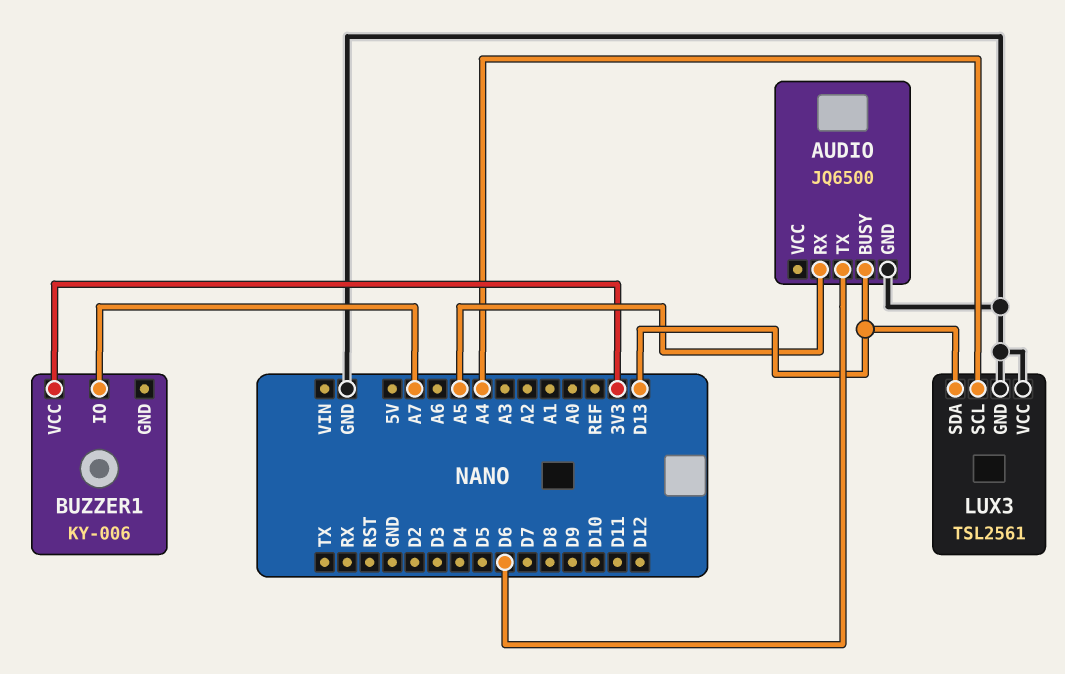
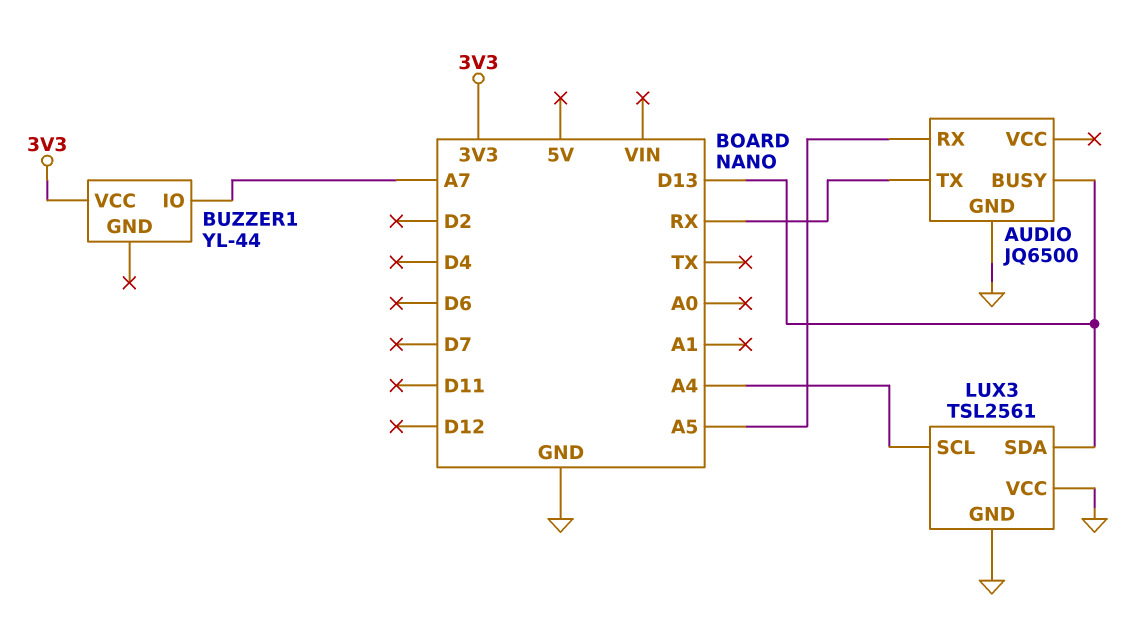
AUDIO pin TX: D6 -> RX
BUZZER1: KY-006 -> YL-44

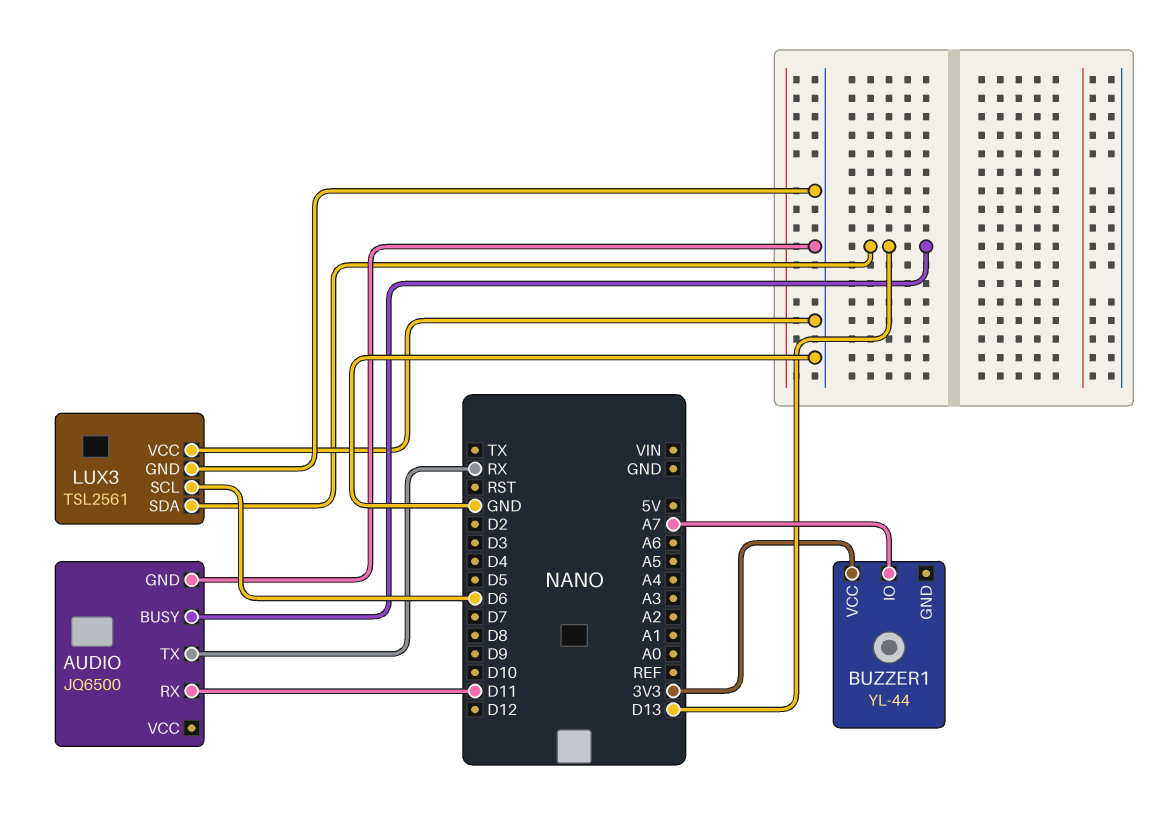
AUDIO pin RX: A5 -> D11
LUX3 pin SCL: A4 -> D6

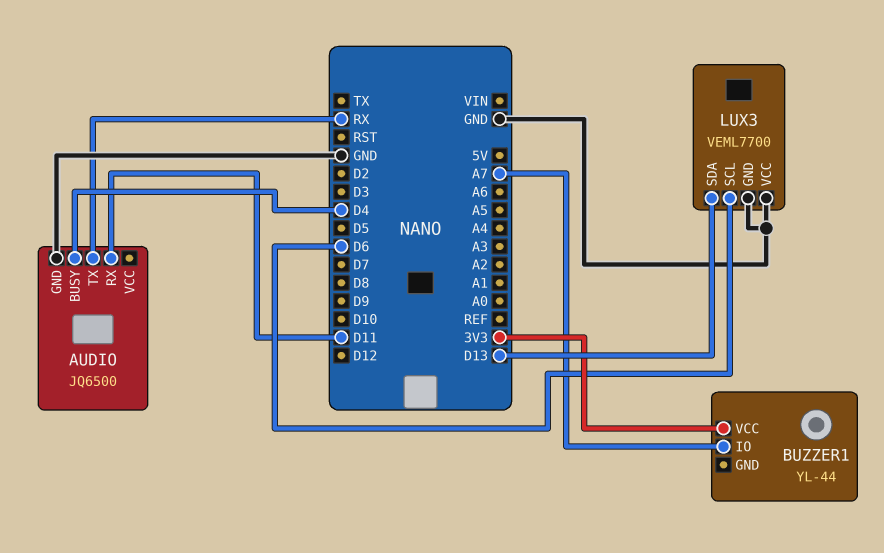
AUDIO pin BUSY: D13 -> D4
LUX3: TSL2561 -> VEML7700

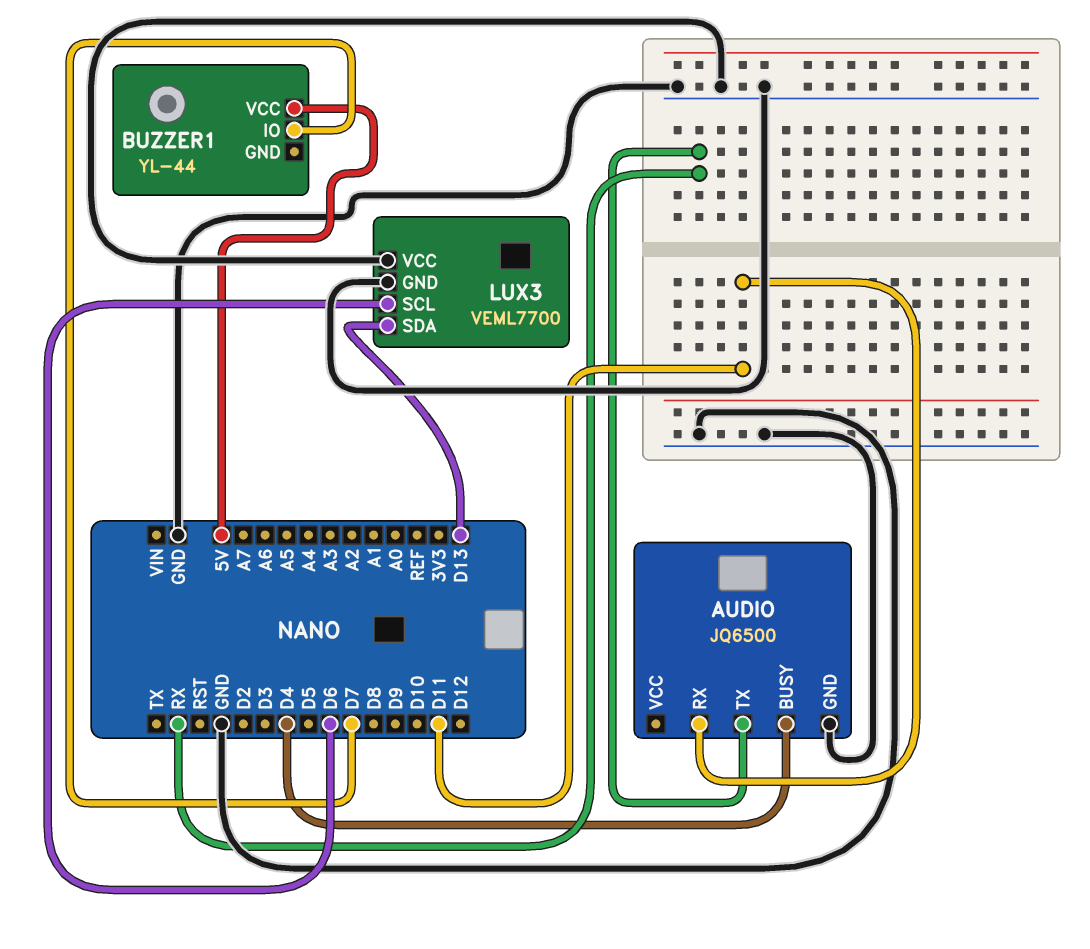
BUZZER1 pin IO: A7 -> D7
BUZZER1 pin VCC: 3V3 -> 5V

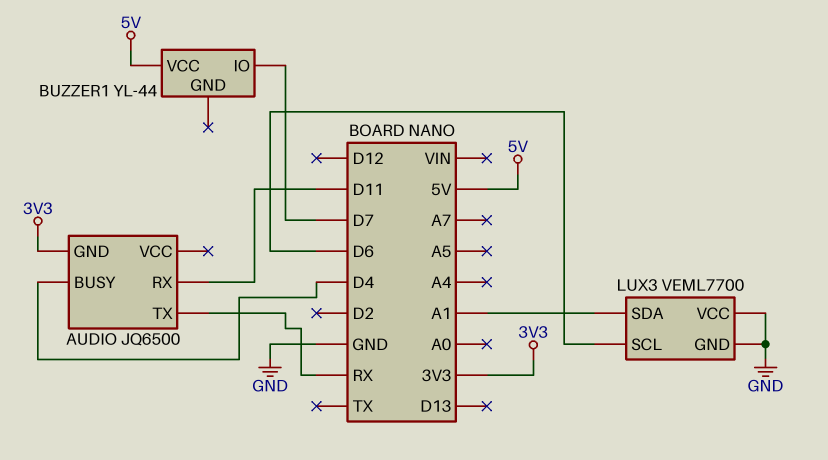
AUDIO pin GND: GND -> 3V3
LUX3 pin SDA: D13 -> A1

